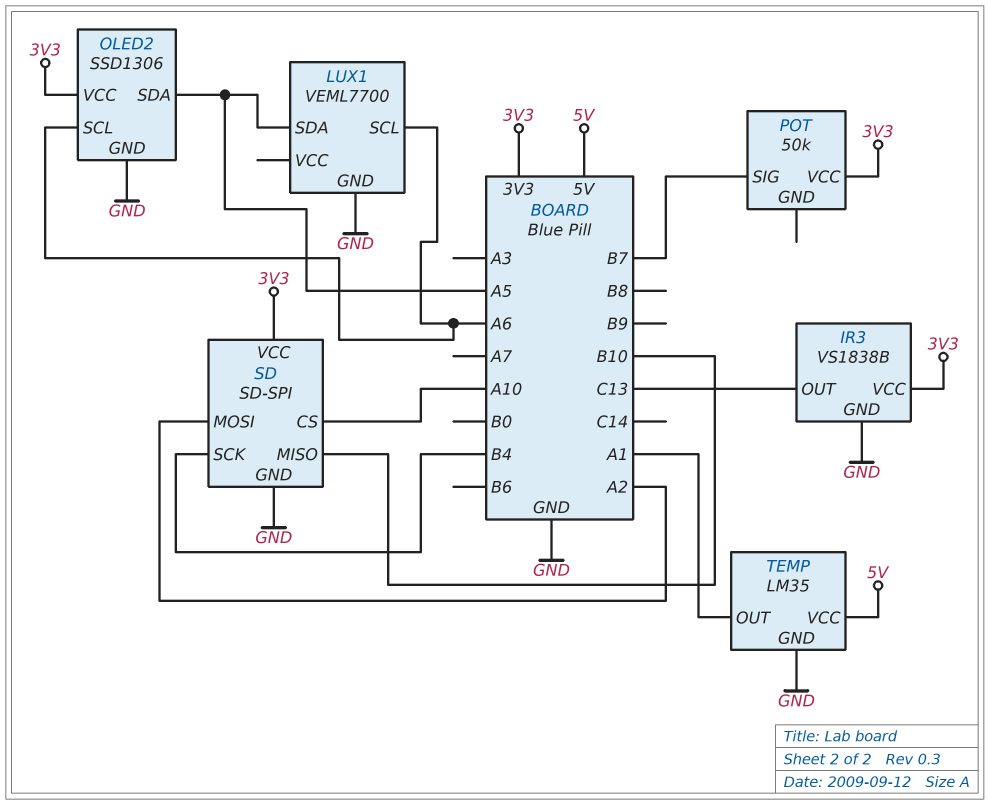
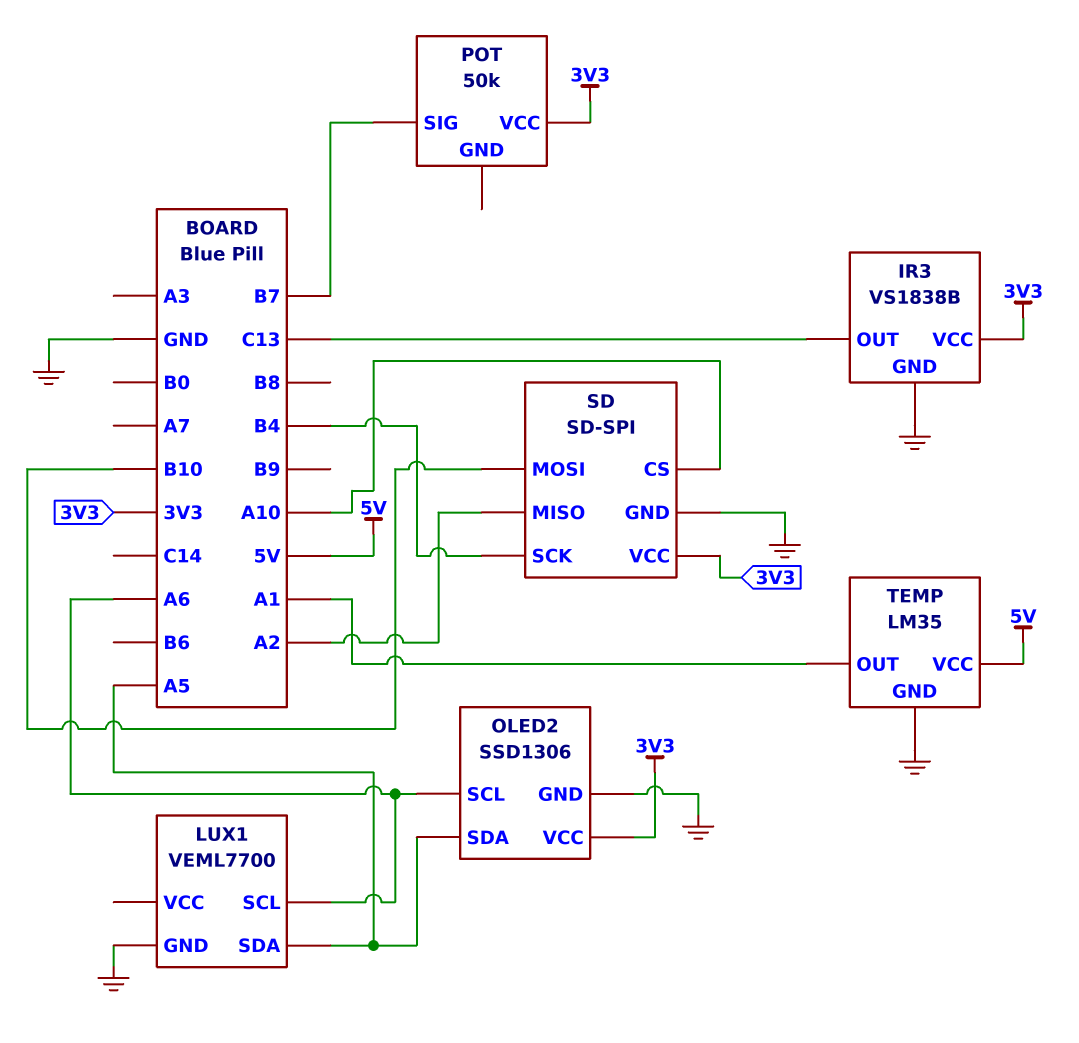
SD pin MISO: B10 -> A2
SD pin MOSI: A2 -> B10

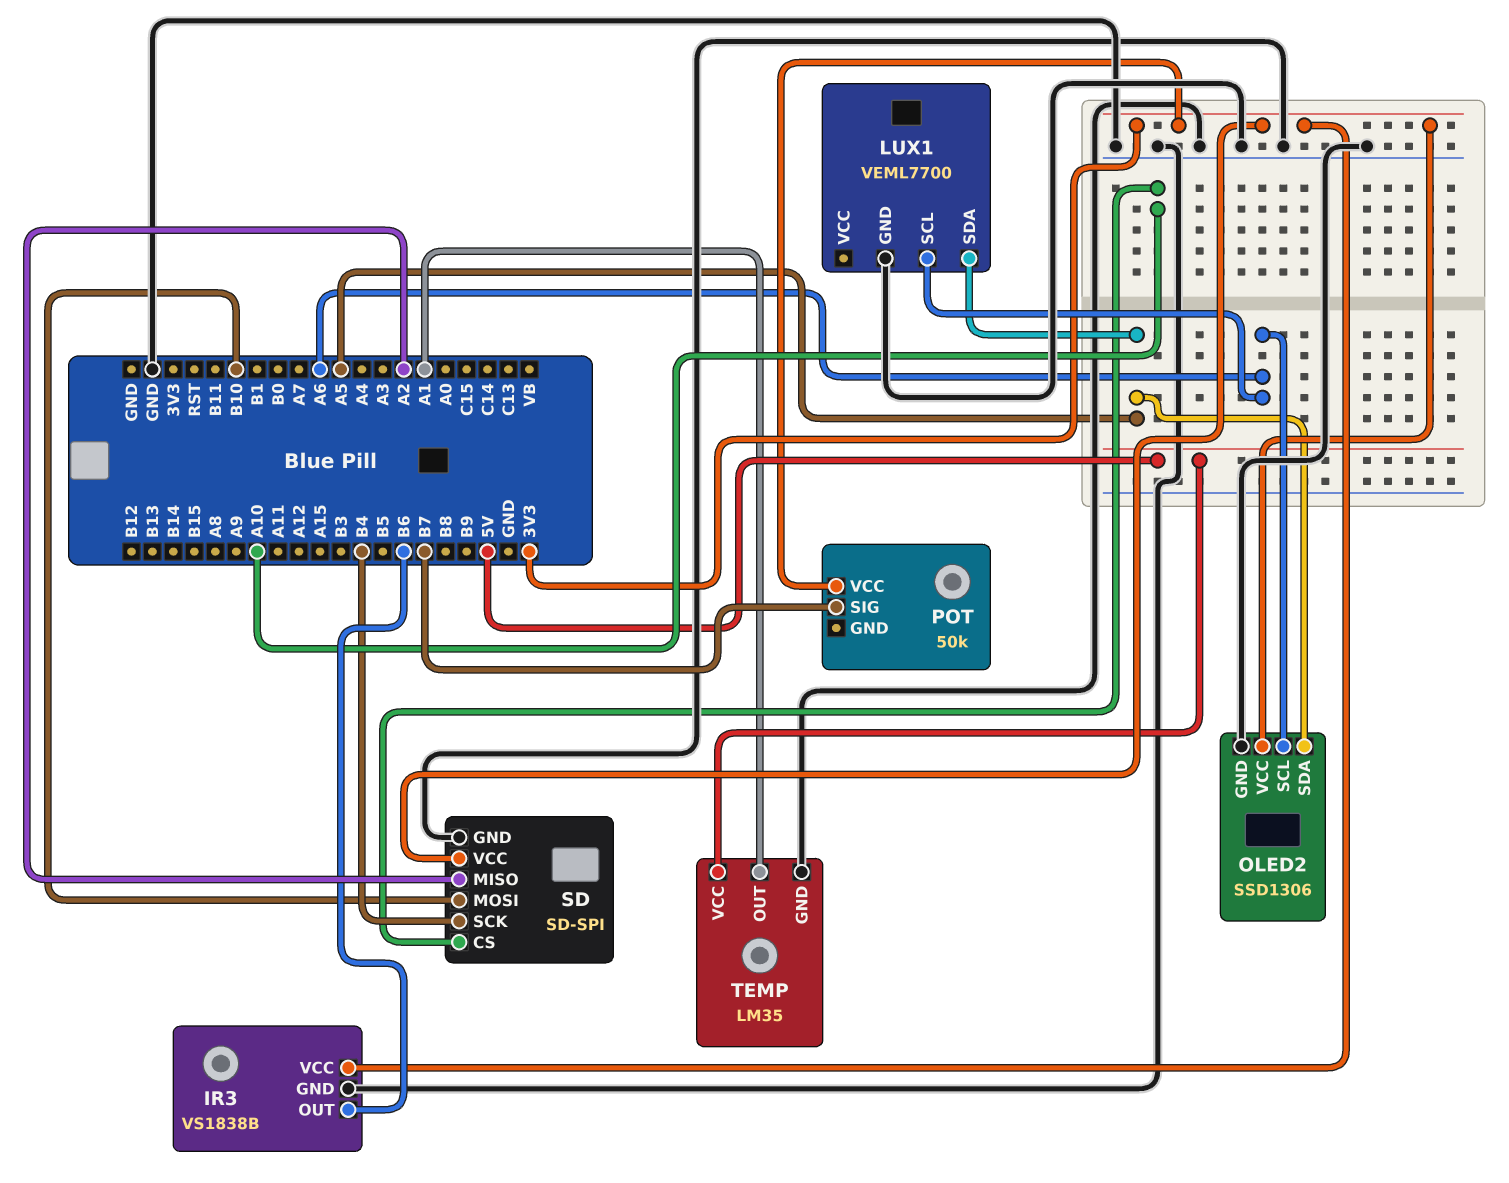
IR3 pin OUT: C13 -> B6

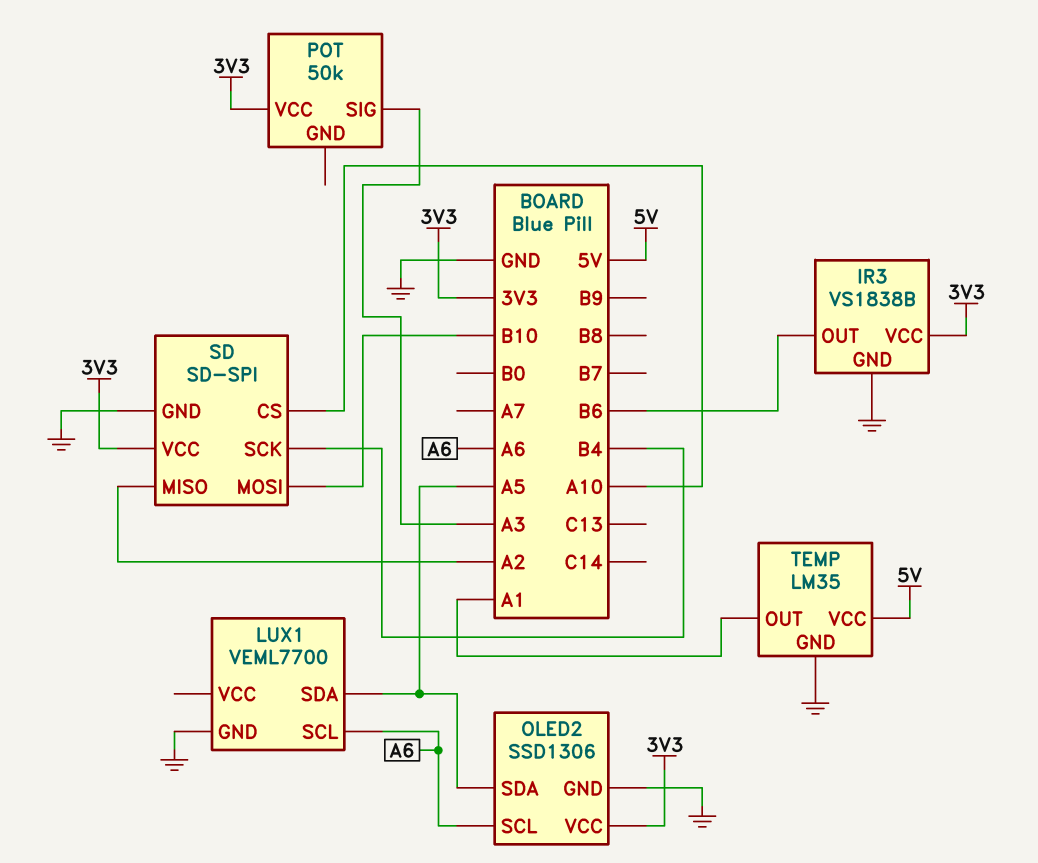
POT pin SIG: B7 -> A3

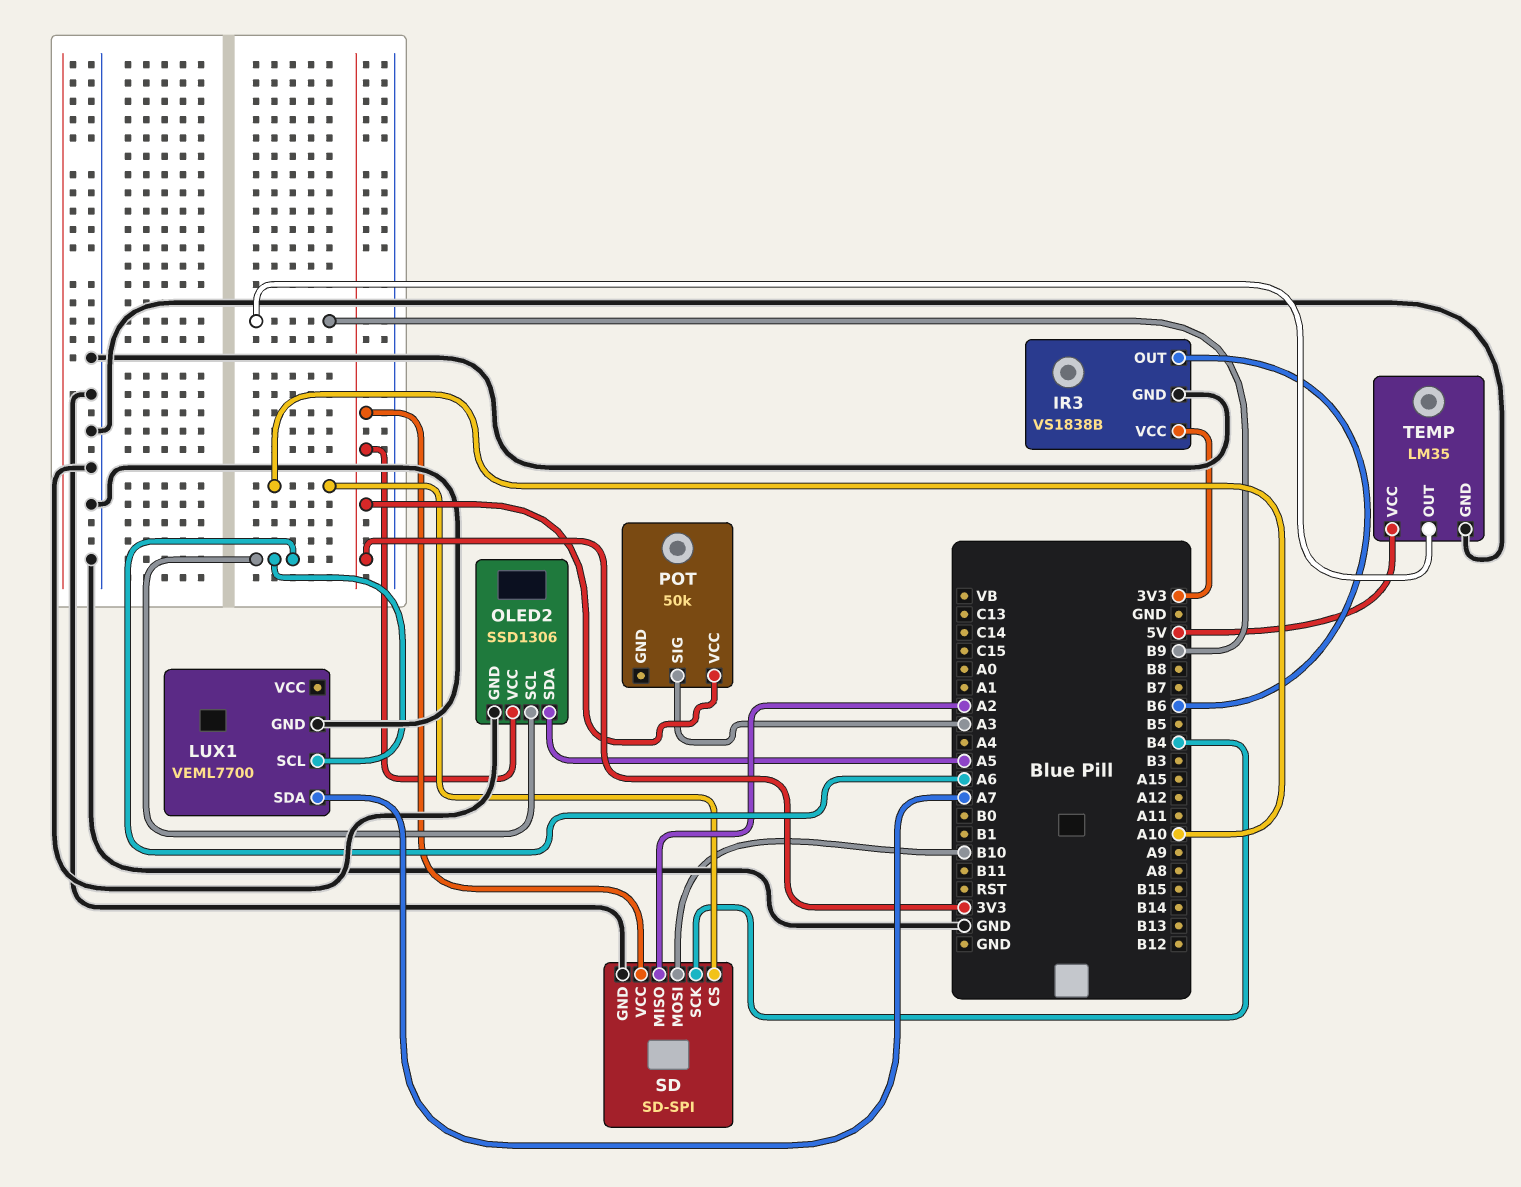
LUX1 pin SDA: A5 -> A7
TEMP pin OUT: A1 -> B9

